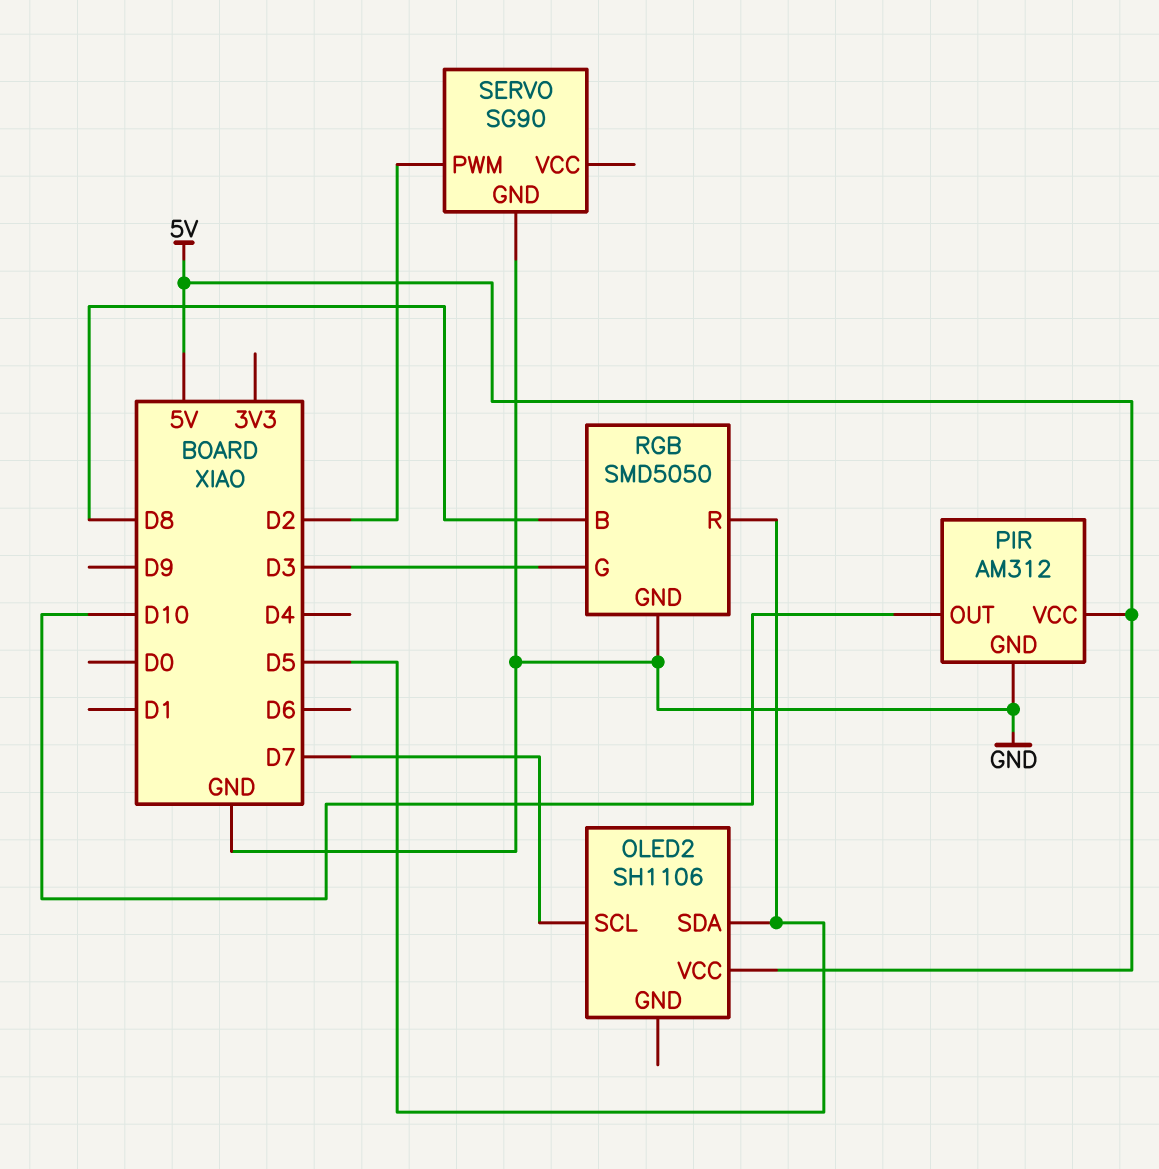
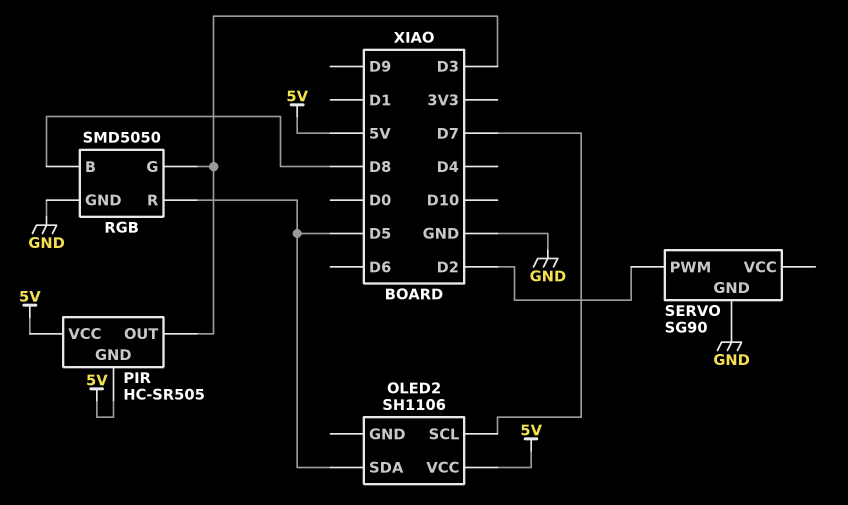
PIR: AM312 -> HC-SR505
PIR pin GND: GND -> 5V
PIR pin OUT: D10 -> D3

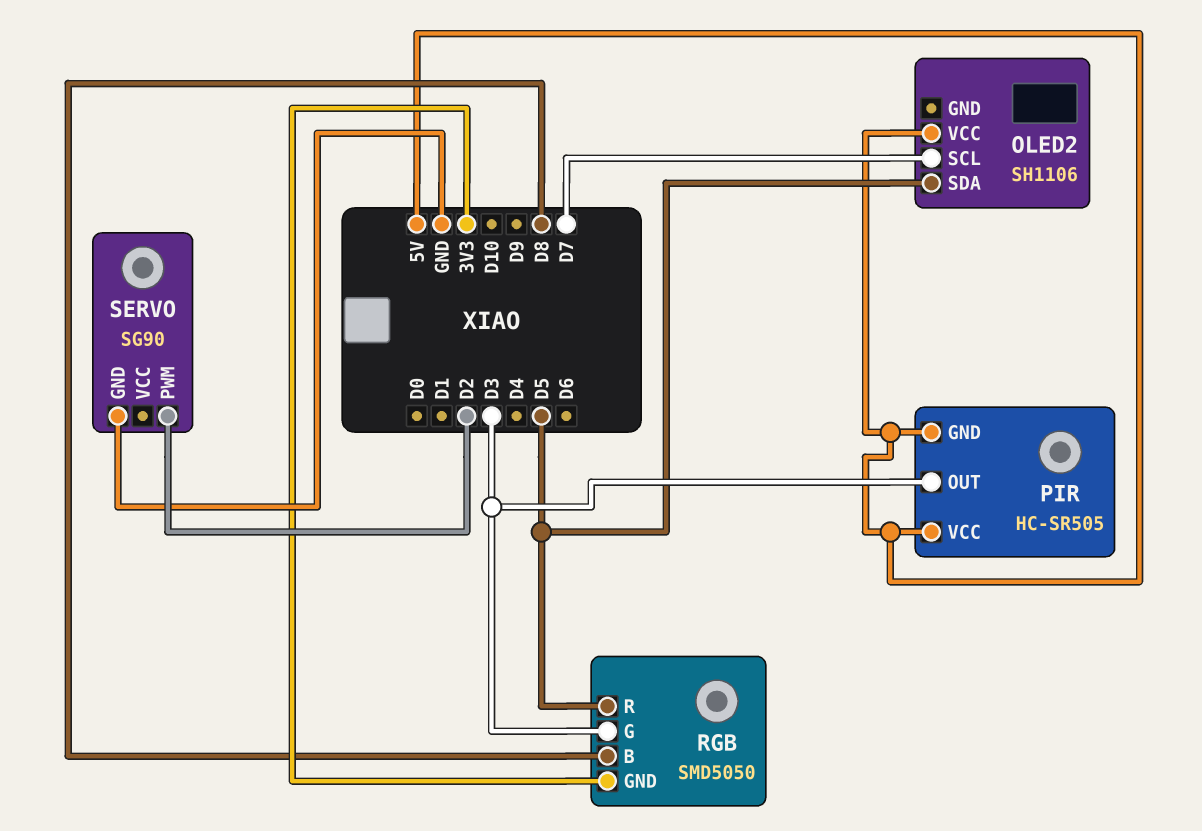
RGB pin GND: GND -> 3V3

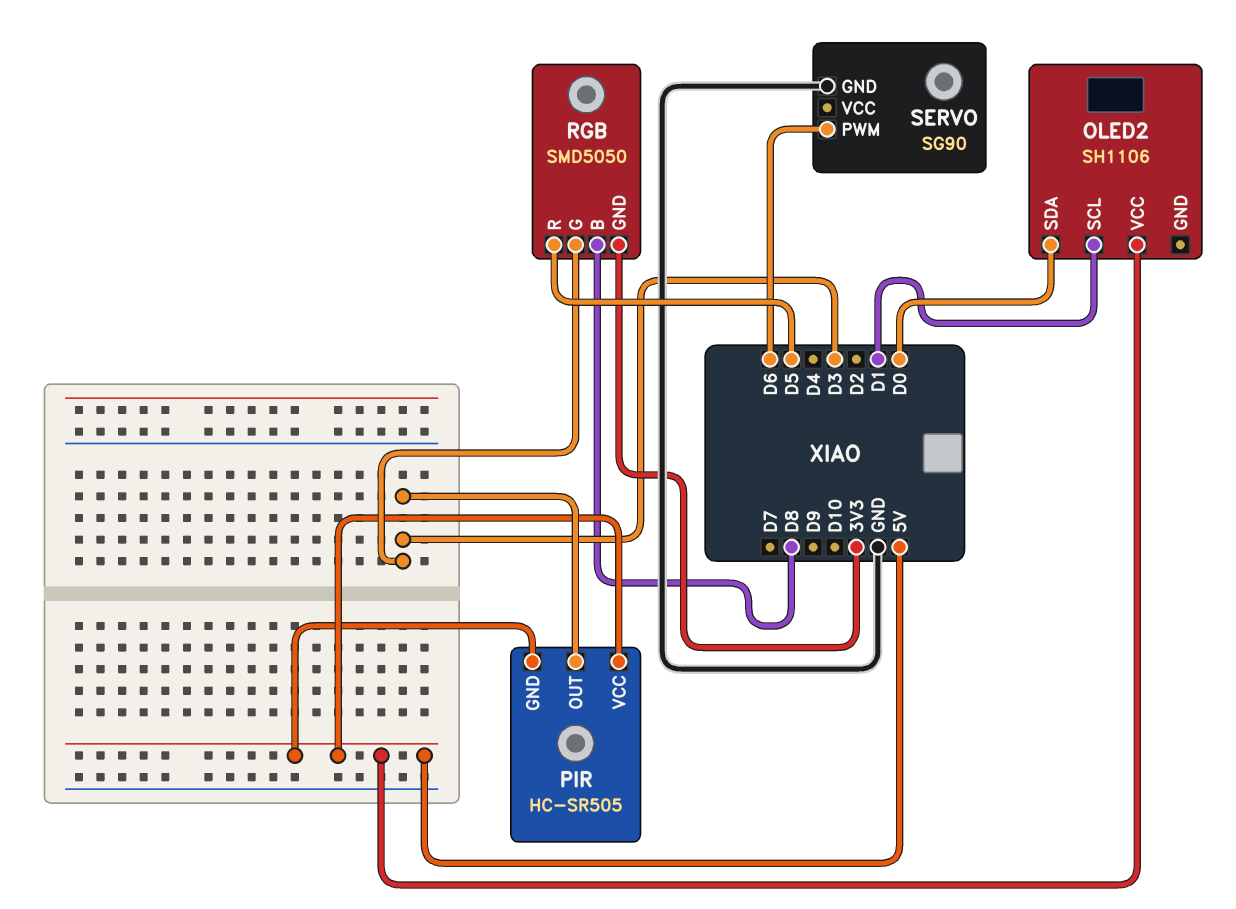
OLED2 pin SCL: D7 -> D1
OLED2 pin SDA: D5 -> D0
SERVO pin PWM: D2 -> D6

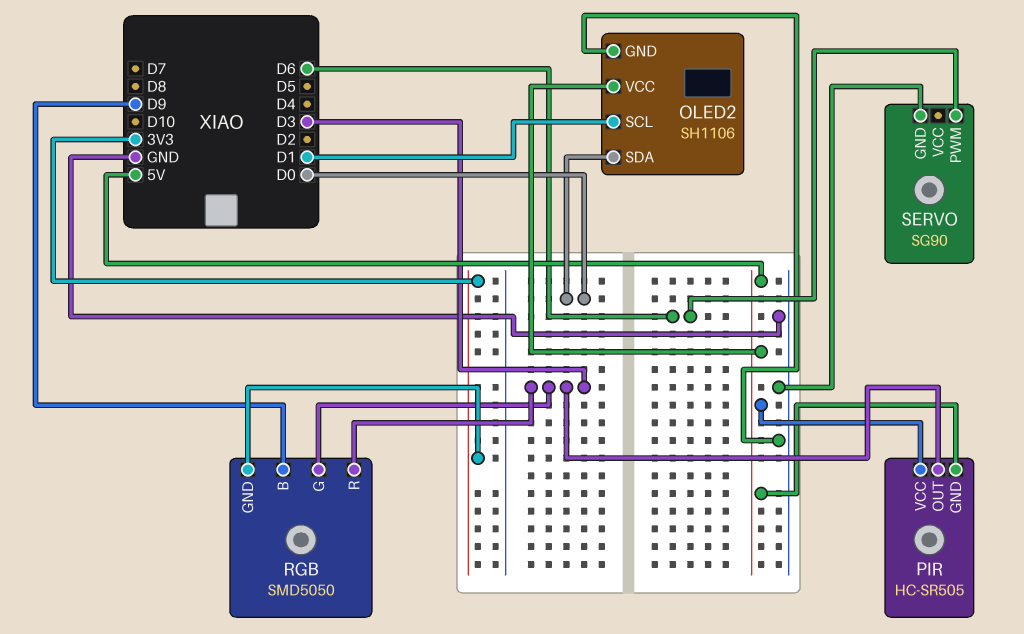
OLED2 pin GND: none -> GND
RGB pin B: D8 -> D9
RGB pin R: D5 -> D3

